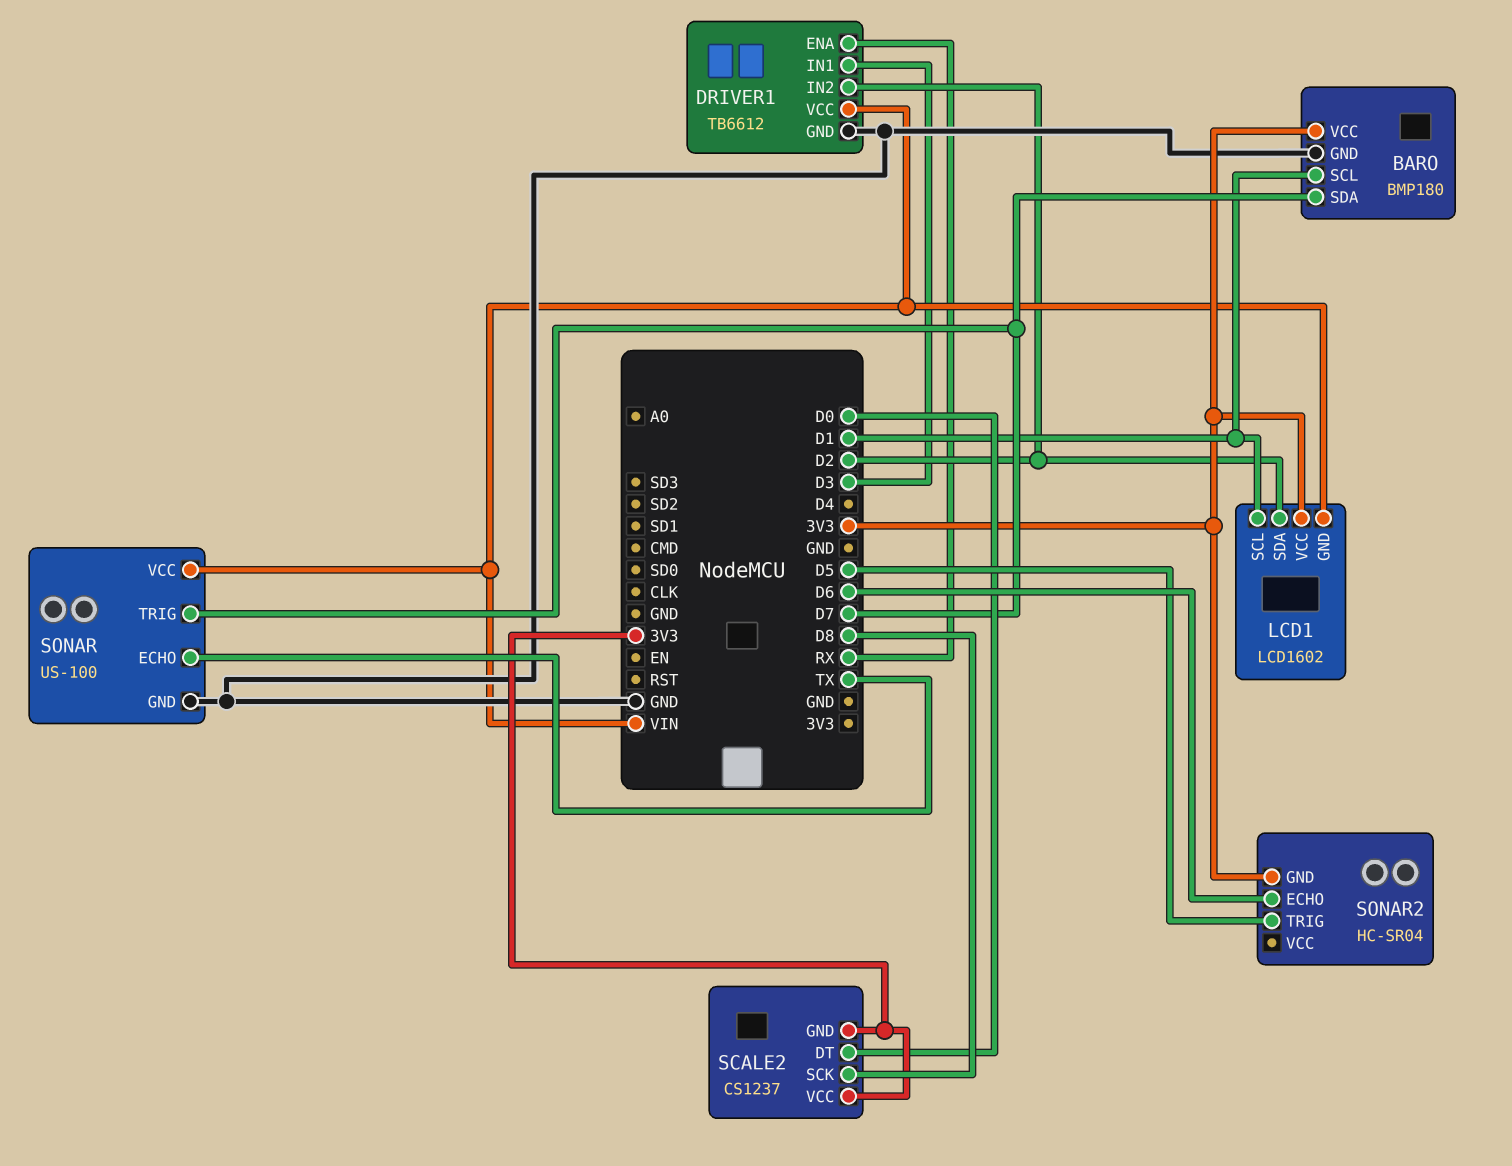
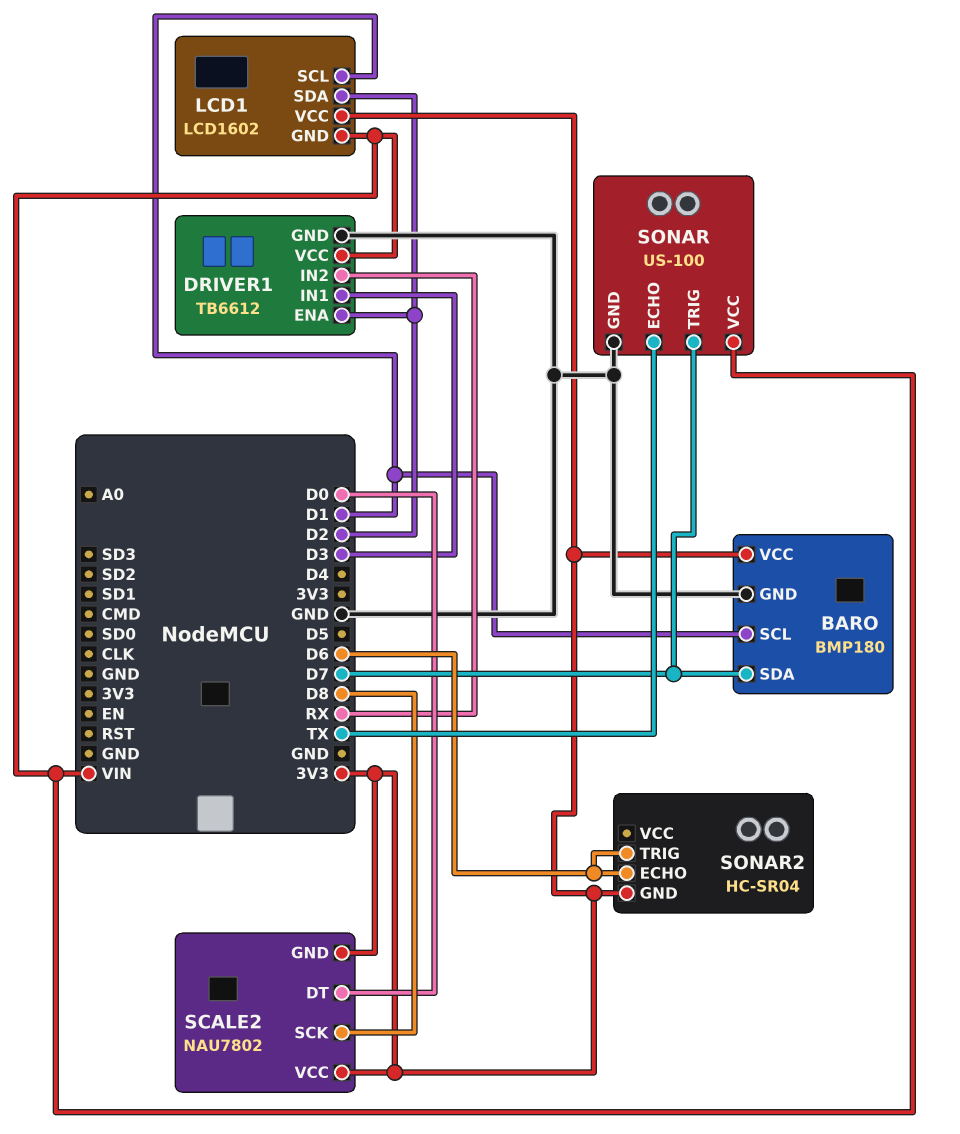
DRIVER1 pin ENA: RX -> D2
DRIVER1 pin IN2: D2 -> RX
SCALE2: CS1237 -> NAU7802
SONAR2 pin TRIG: D5 -> D6

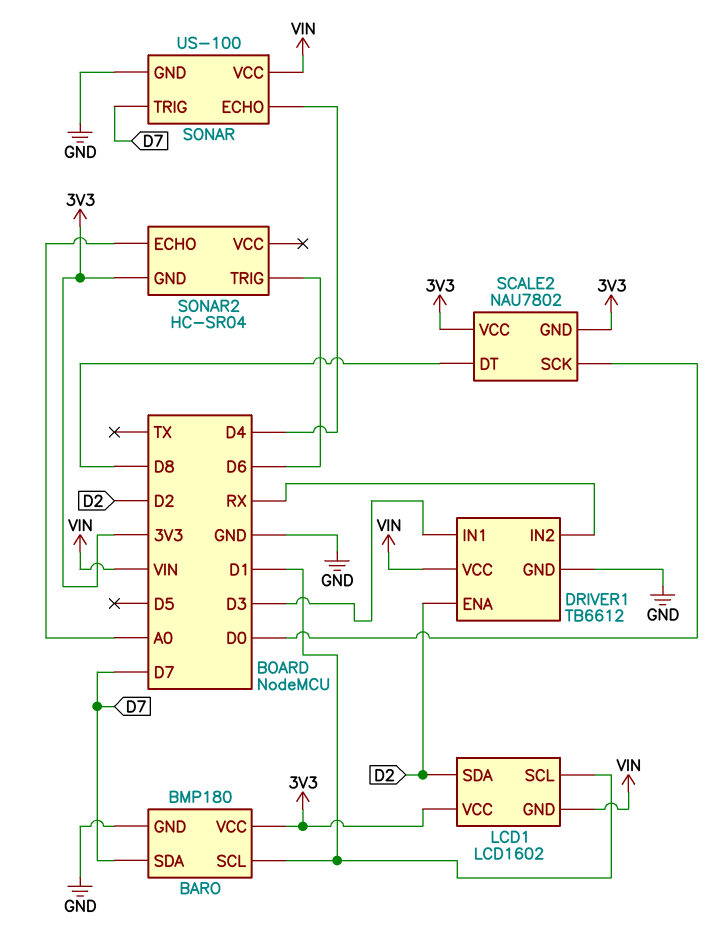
SCALE2 pin DT: D0 -> D8
SCALE2 pin SCK: D8 -> D0
SONAR pin ECHO: TX -> D4
SONAR2 pin ECHO: D6 -> A0

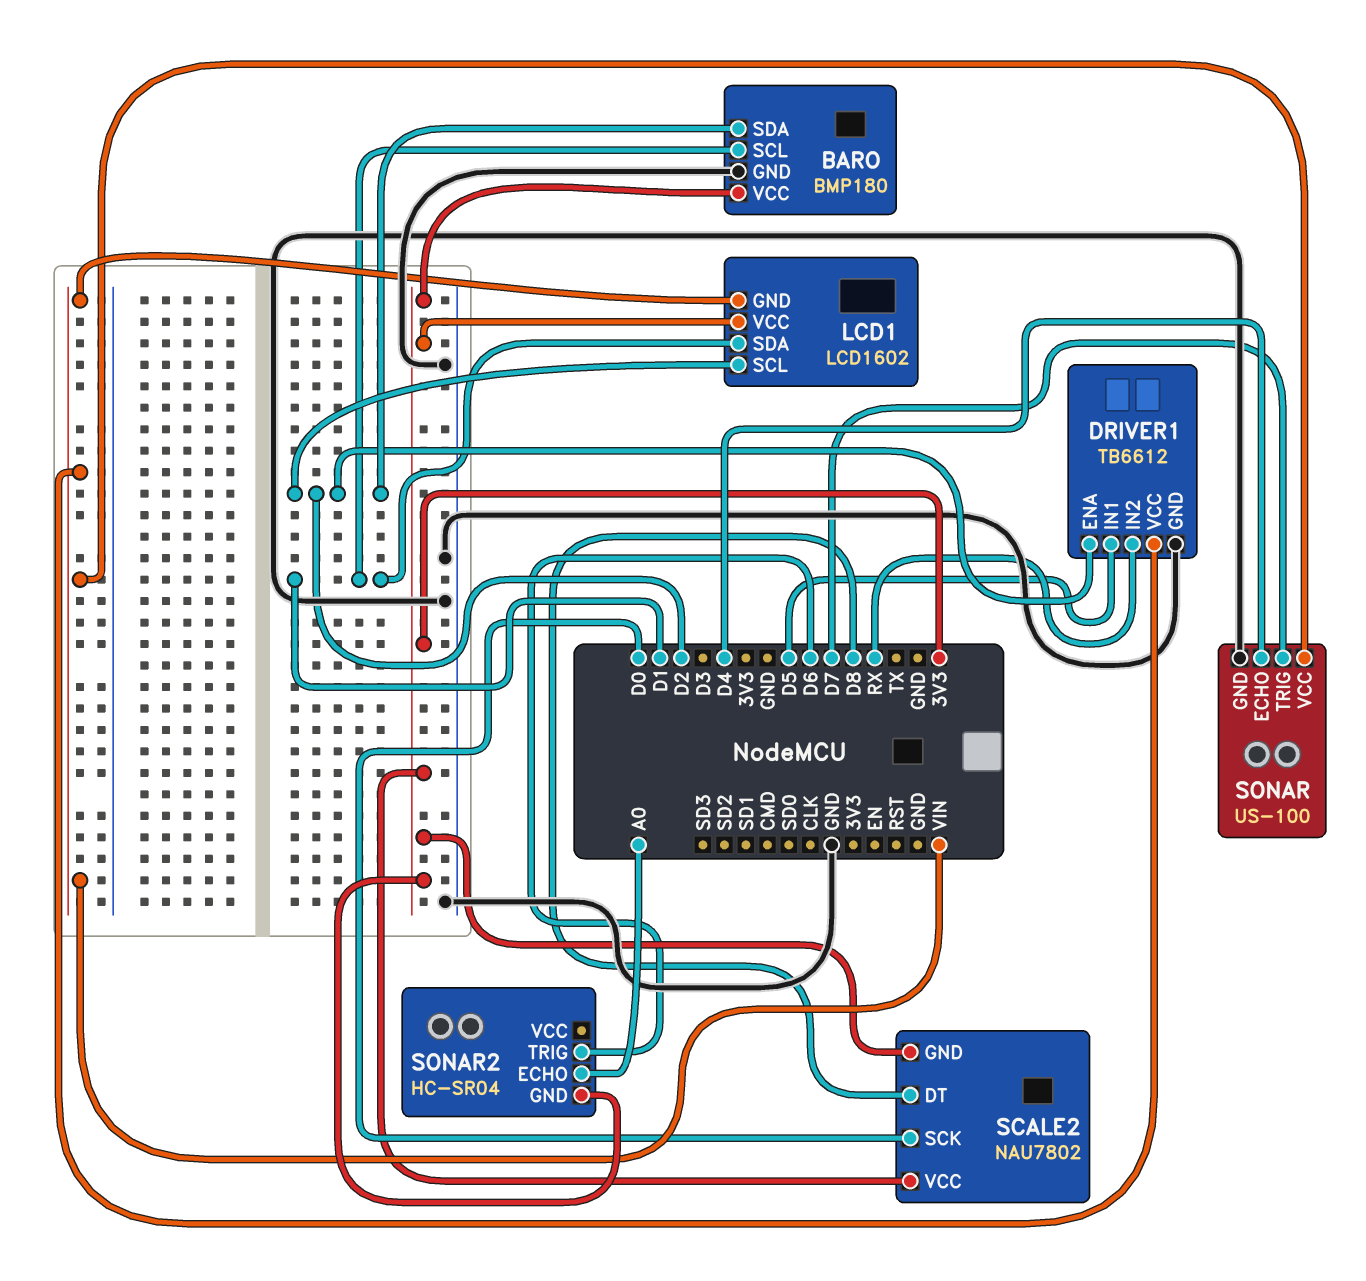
BARO pin SDA: D7 -> D2
DRIVER1 pin IN1: D3 -> D5
LCD1 pin SCL: D1 -> D2
LCD1 pin SDA: D2 -> D1

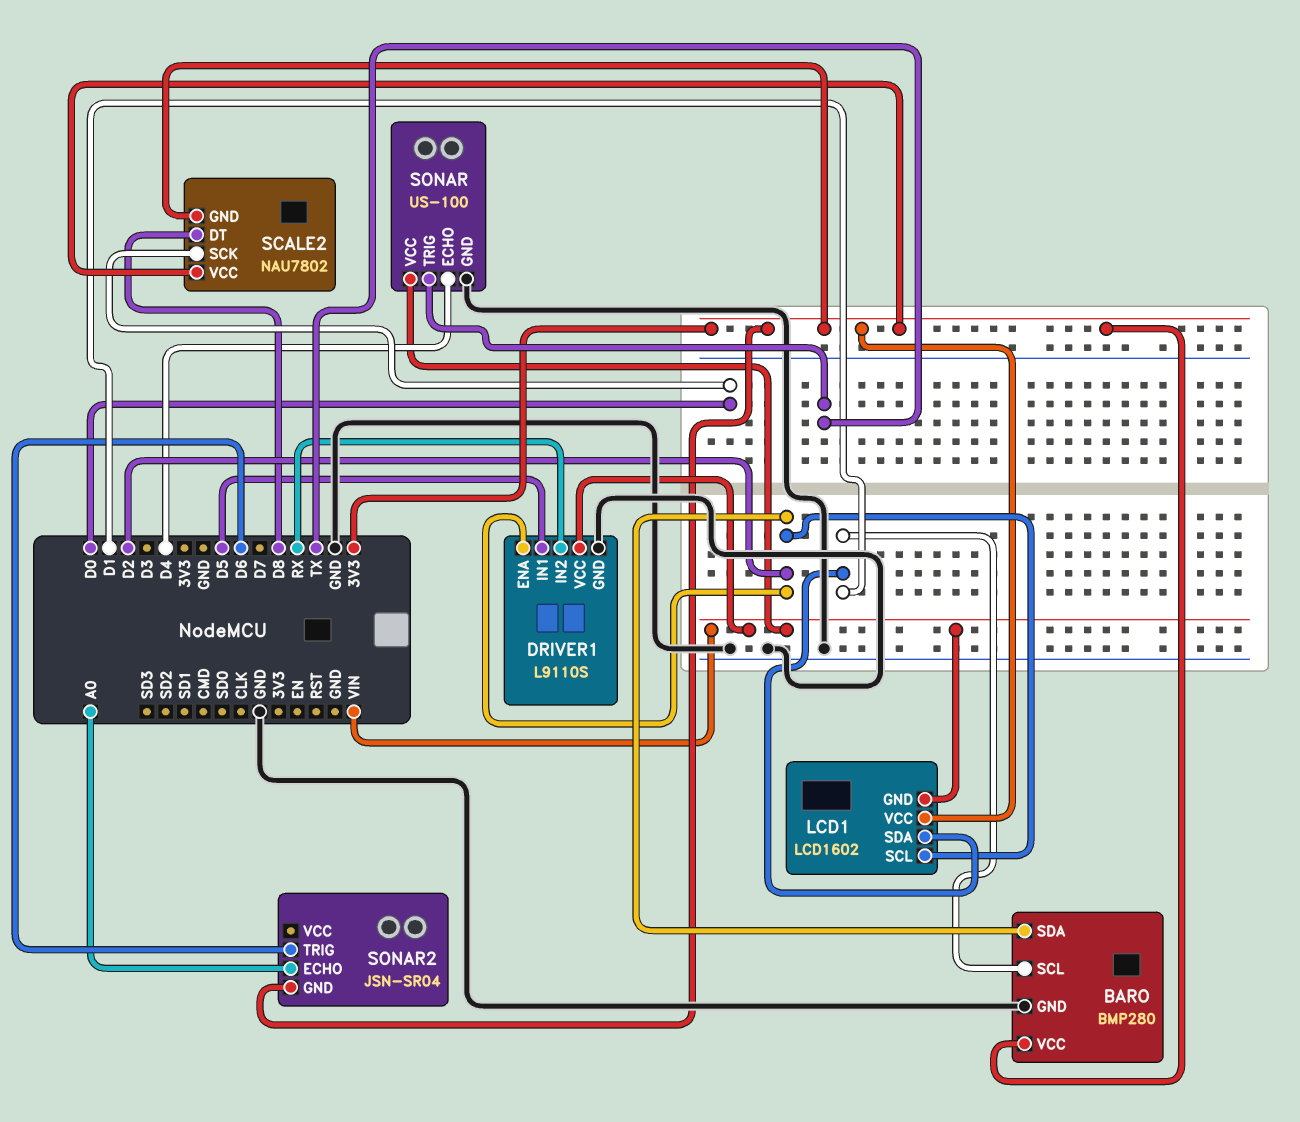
BARO: BMP180 -> BMP280
DRIVER1: TB6612 -> L9110S
SONAR pin TRIG: D7 -> TX
SONAR2: HC-SR04 -> JSN-SR04

